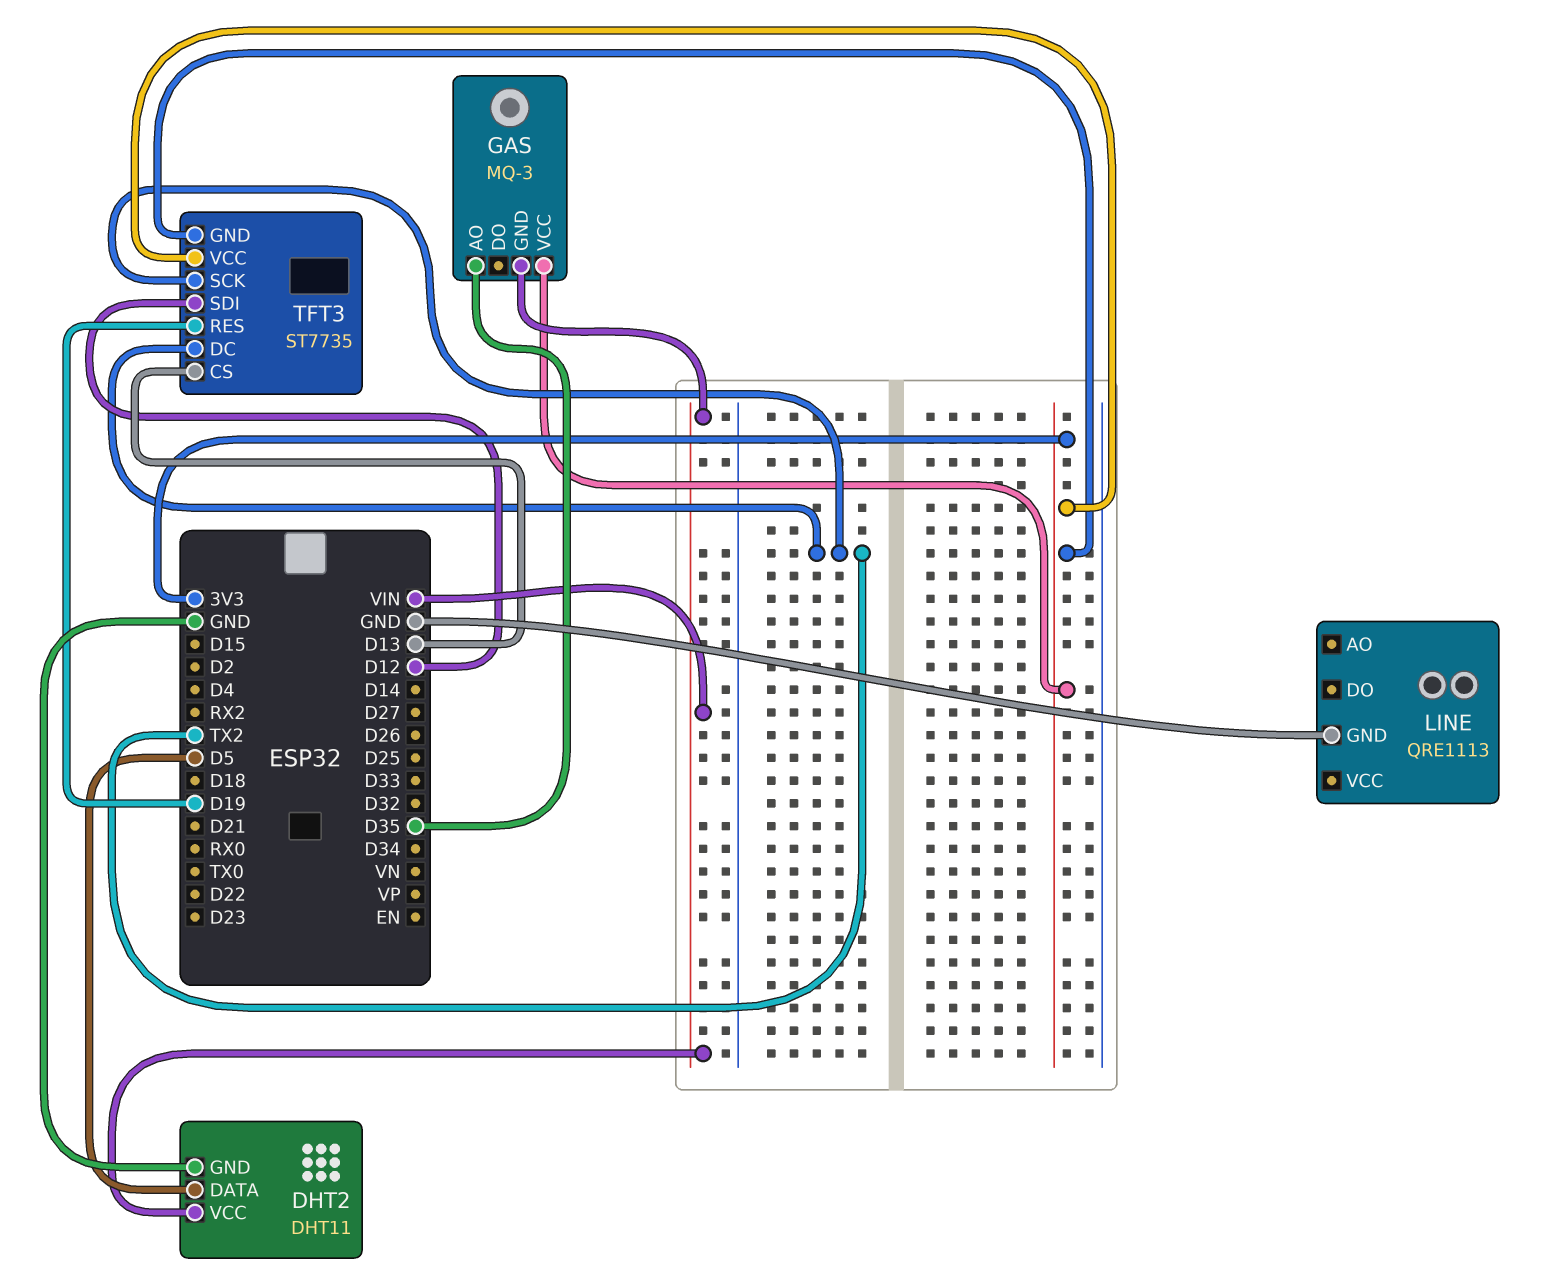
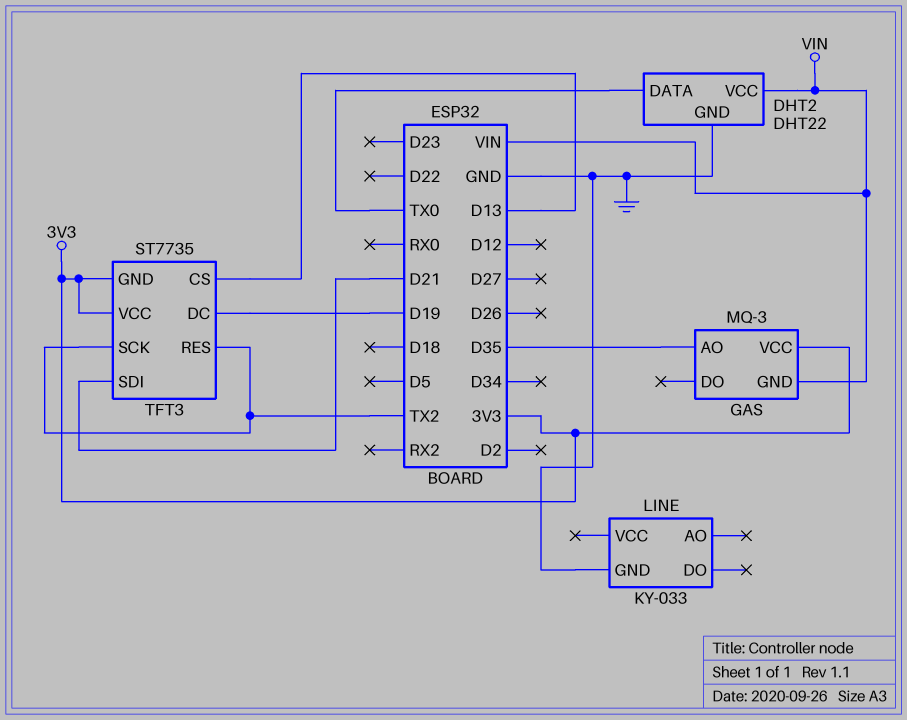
DHT2: DHT11 -> DHT22
DHT2 pin DATA: D5 -> TX0
LINE: QRE1113 -> KY-033
TFT3 pin DC: TX2 -> D19
TFT3 pin RES: D19 -> TX2
TFT3 pin SDI: D12 -> D21

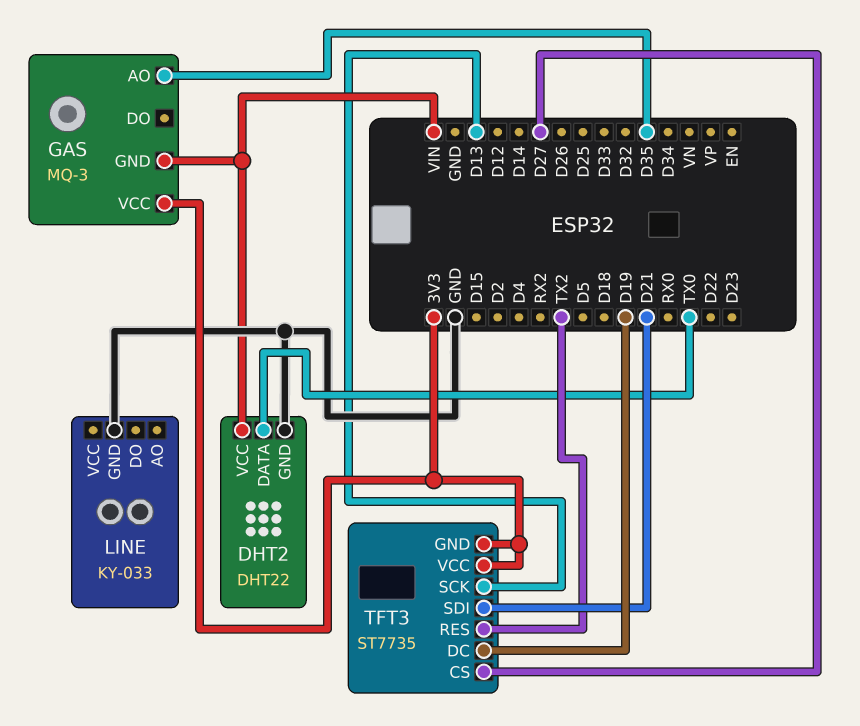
TFT3 pin CS: D13 -> D27
TFT3 pin SCK: TX2 -> D13

